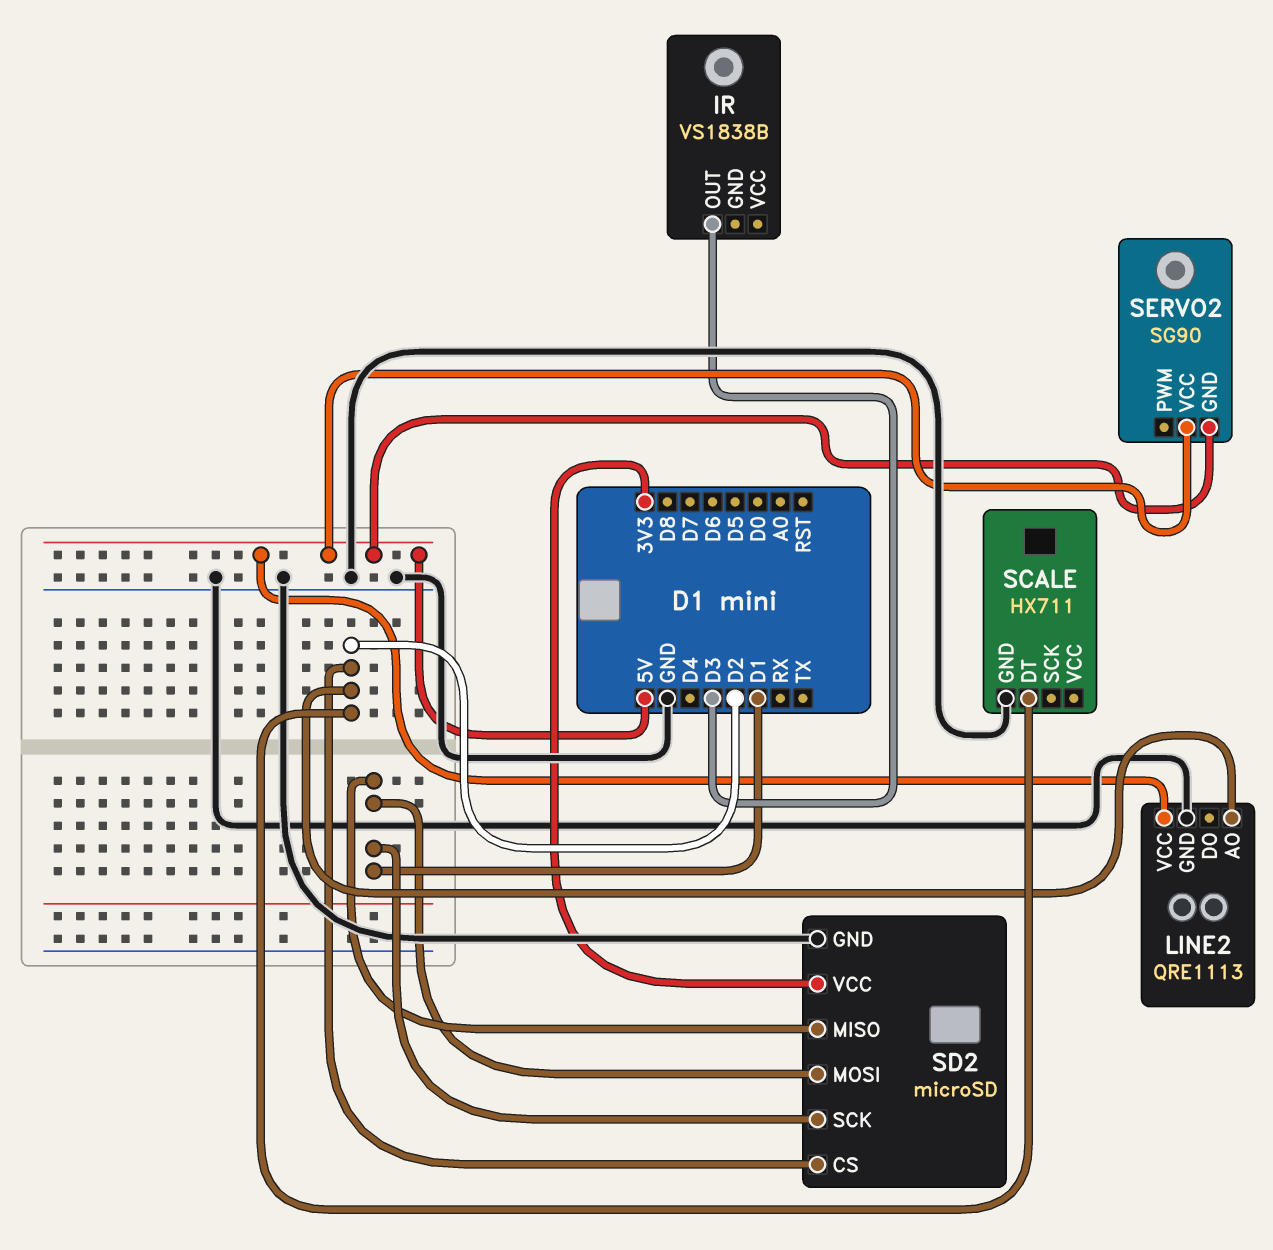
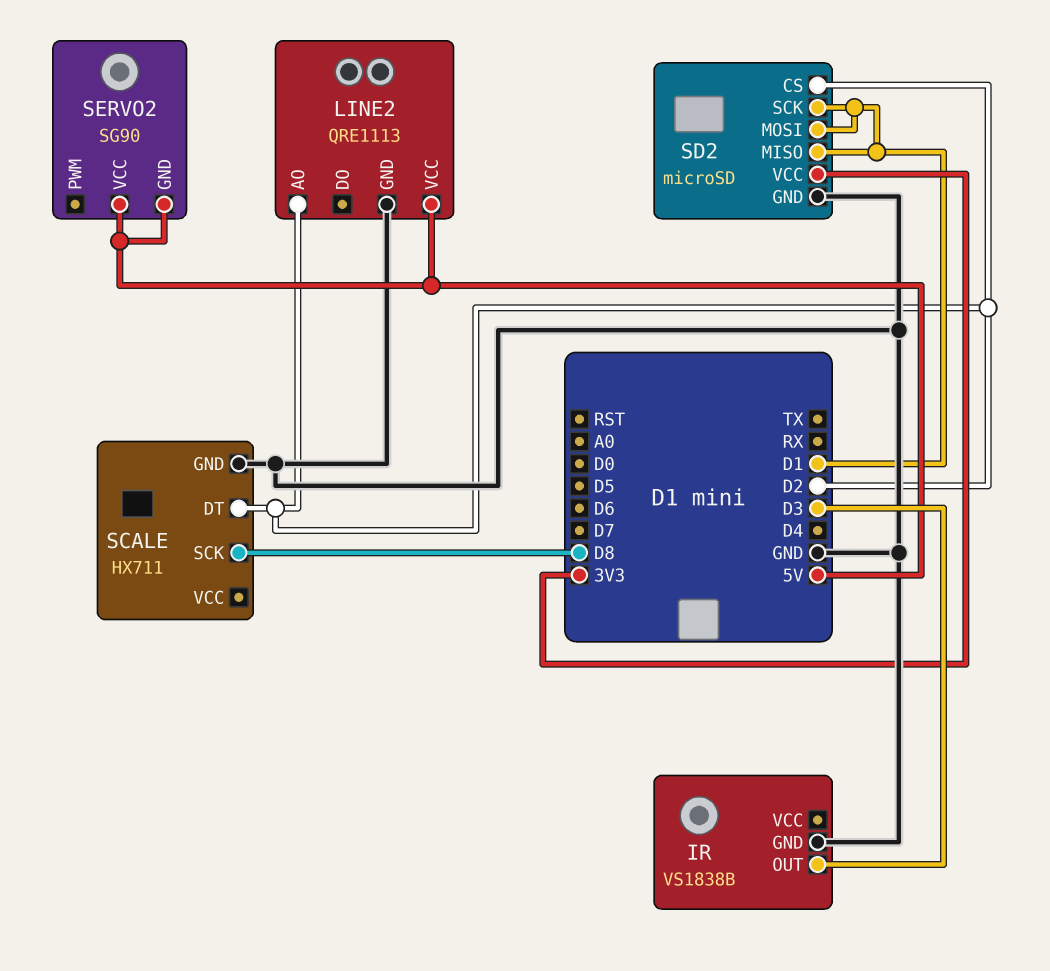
IR pin GND: none -> GND
SCALE pin SCK: none -> D8

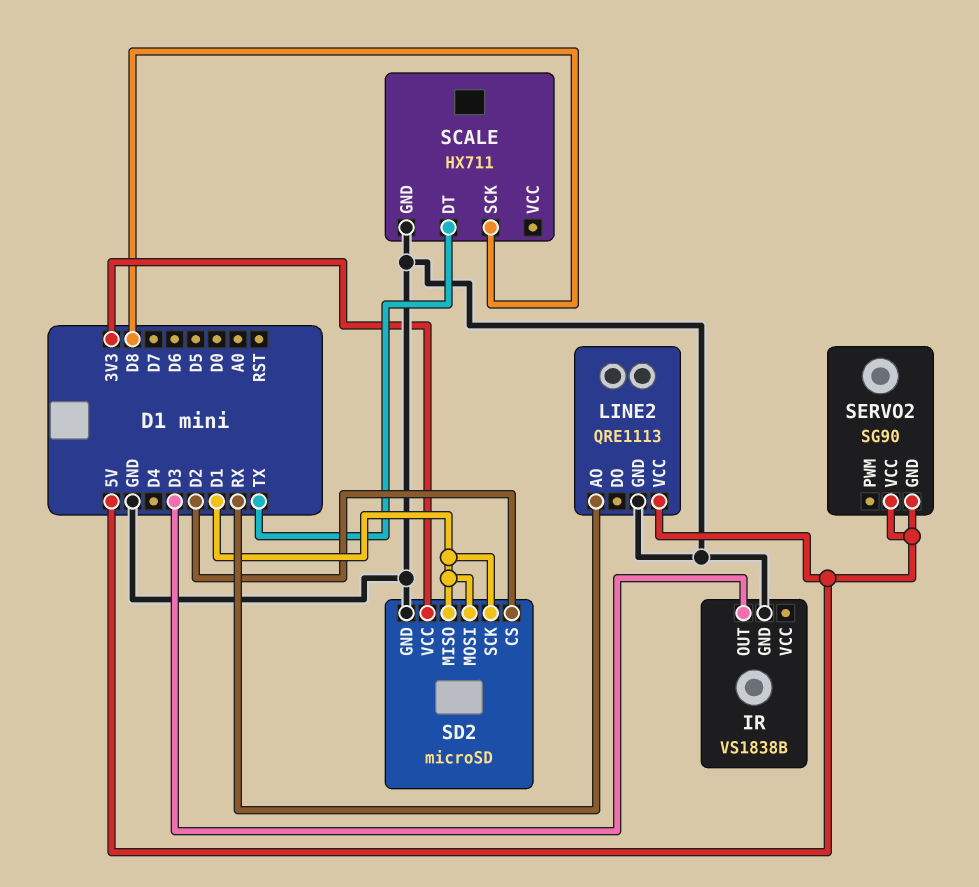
LINE2 pin AO: D2 -> RX
SCALE pin DT: D2 -> TX

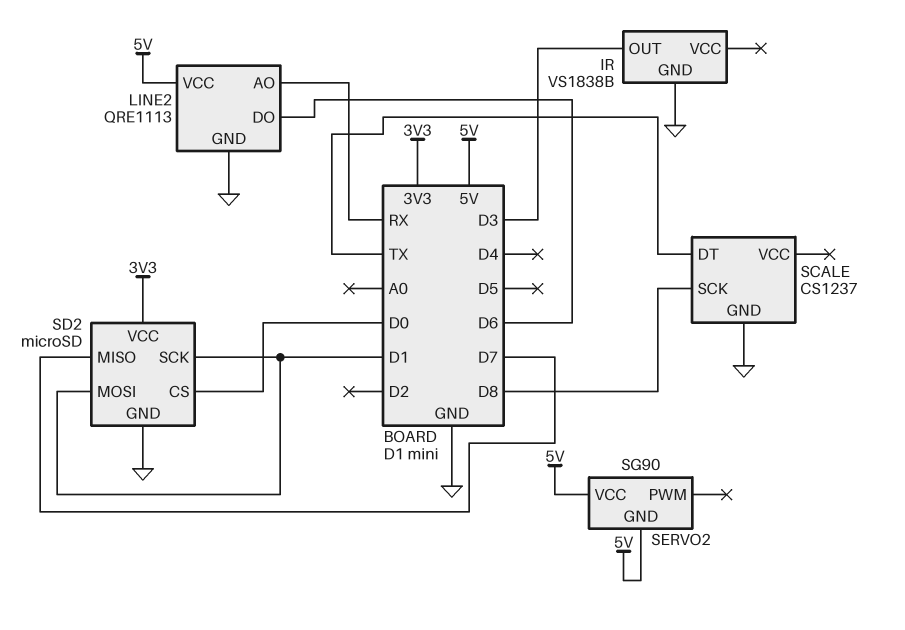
LINE2 pin DO: none -> D6
SCALE: HX711 -> CS1237
SD2 pin CS: D2 -> D0
SD2 pin MISO: D1 -> D7

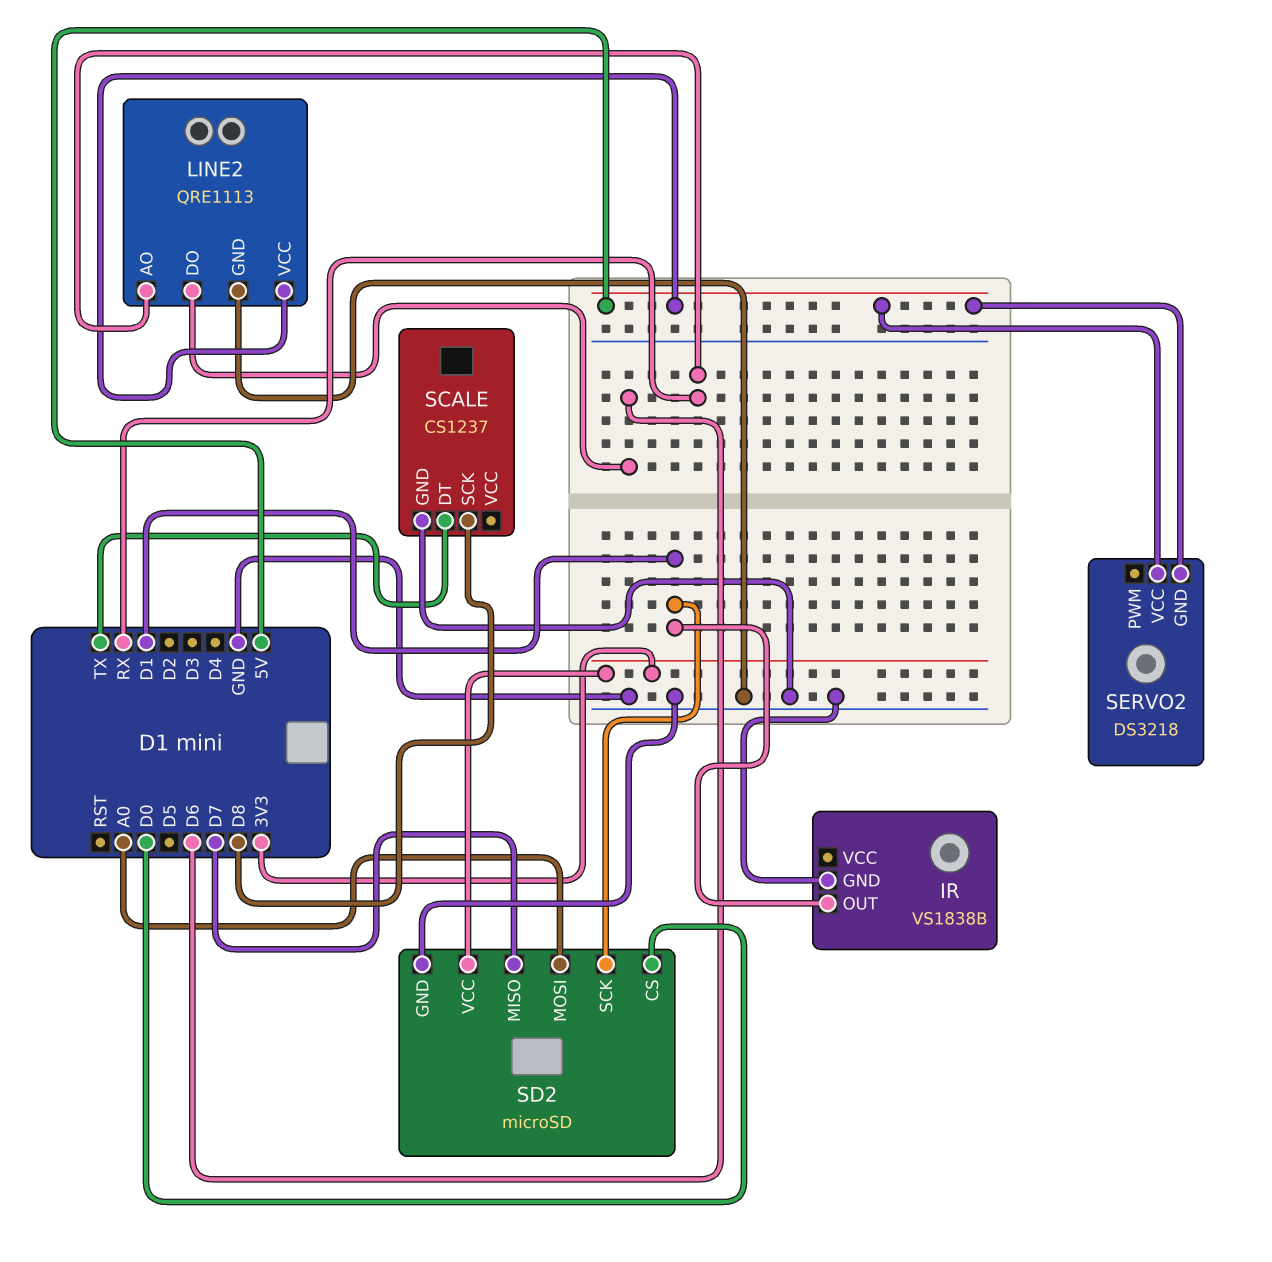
IR pin OUT: D3 -> D1
SD2 pin MOSI: D1 -> A0
SERVO2: SG90 -> DS3218

